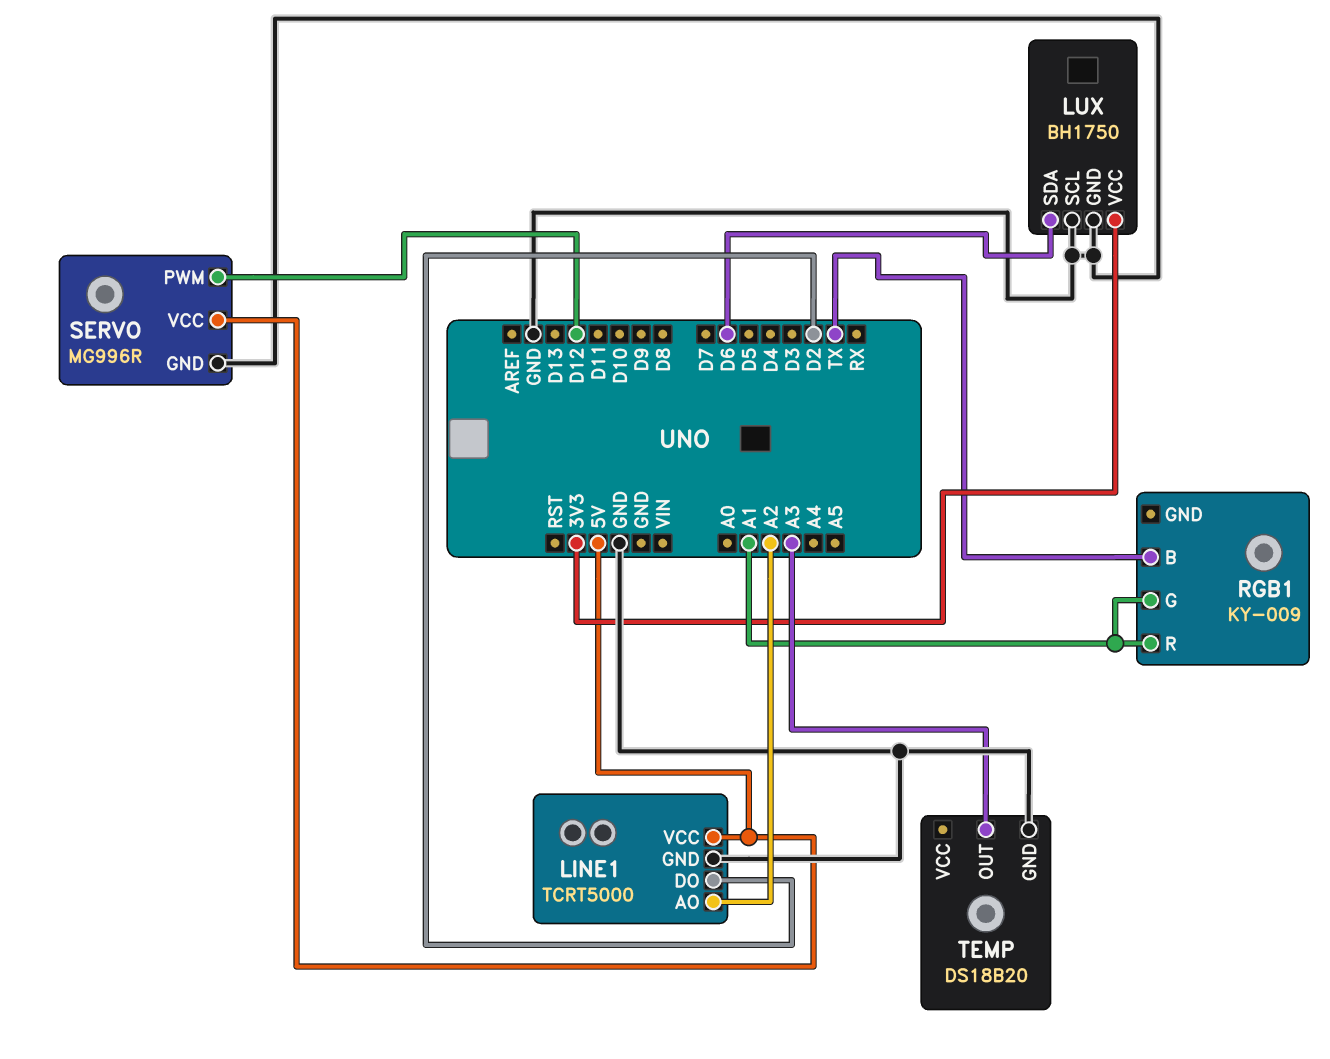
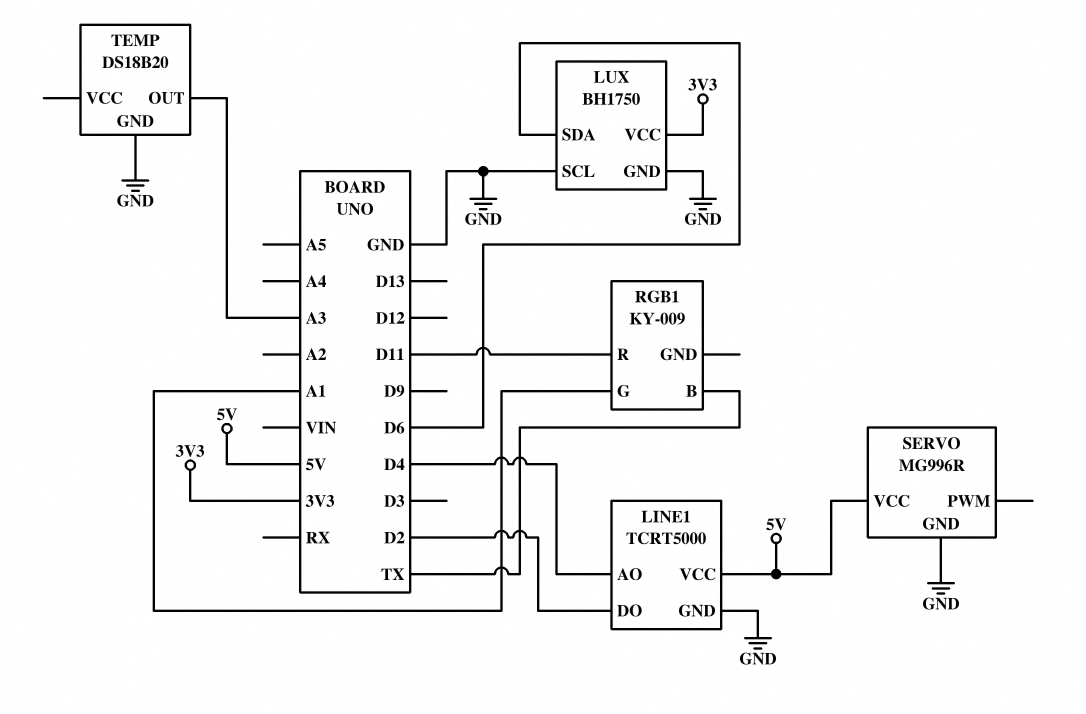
LINE1 pin AO: A2 -> D4
RGB1 pin R: A1 -> D11
SERVO pin PWM: D12 -> none

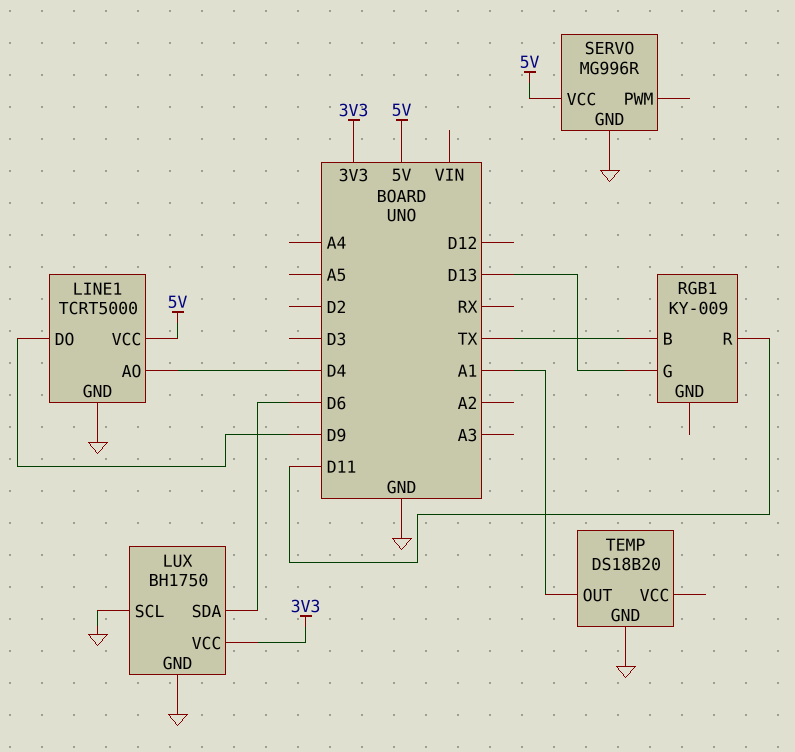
LINE1 pin DO: D2 -> D9
RGB1 pin G: A1 -> D13
TEMP pin OUT: A3 -> A1

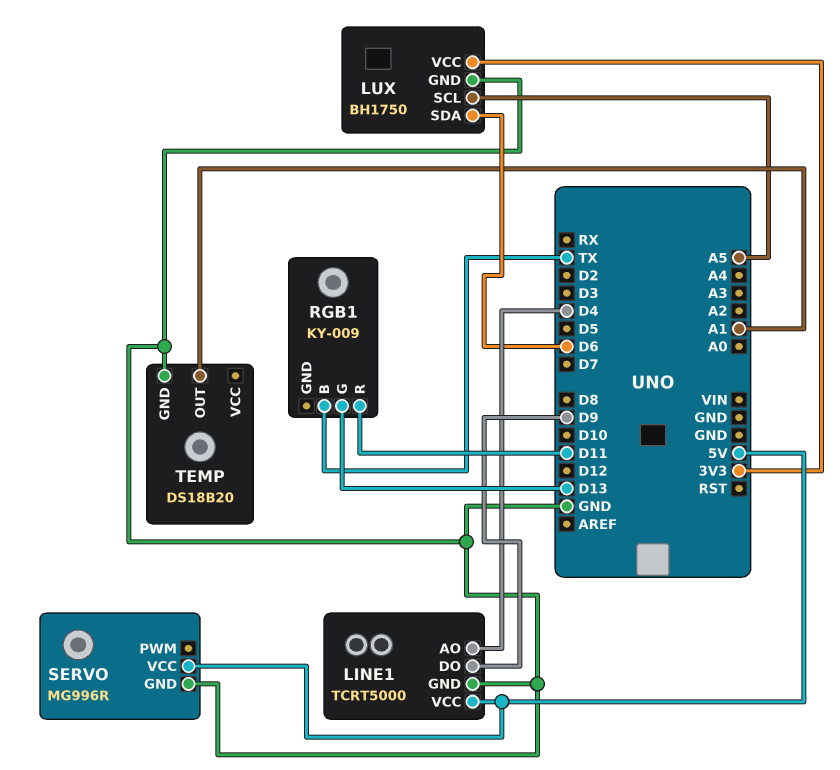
LUX pin SCL: GND -> A5

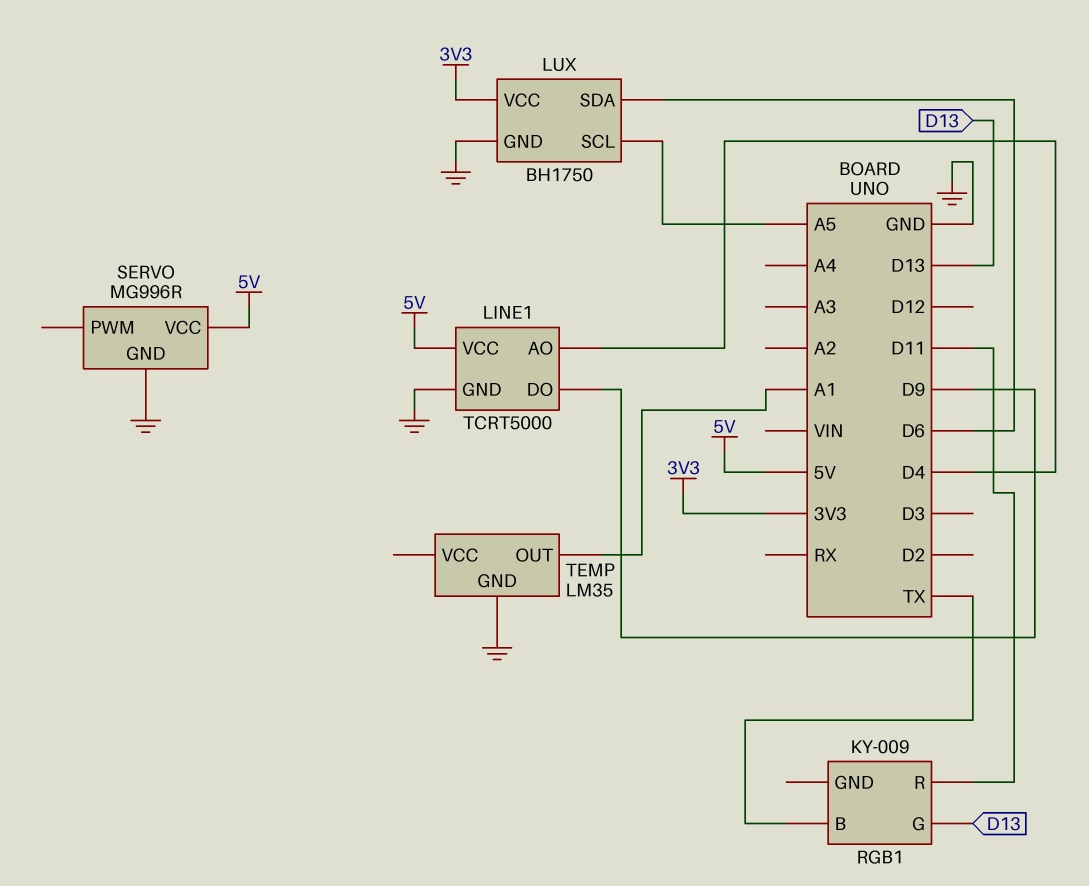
TEMP: DS18B20 -> LM35

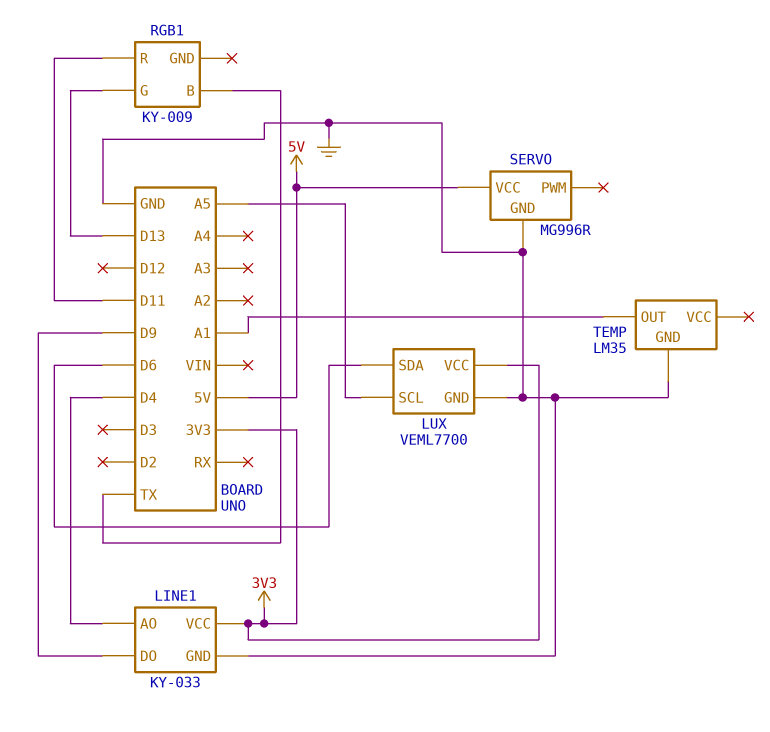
LINE1: TCRT5000 -> KY-033
LINE1 pin VCC: 5V -> 3V3
LUX: BH1750 -> VEML7700

